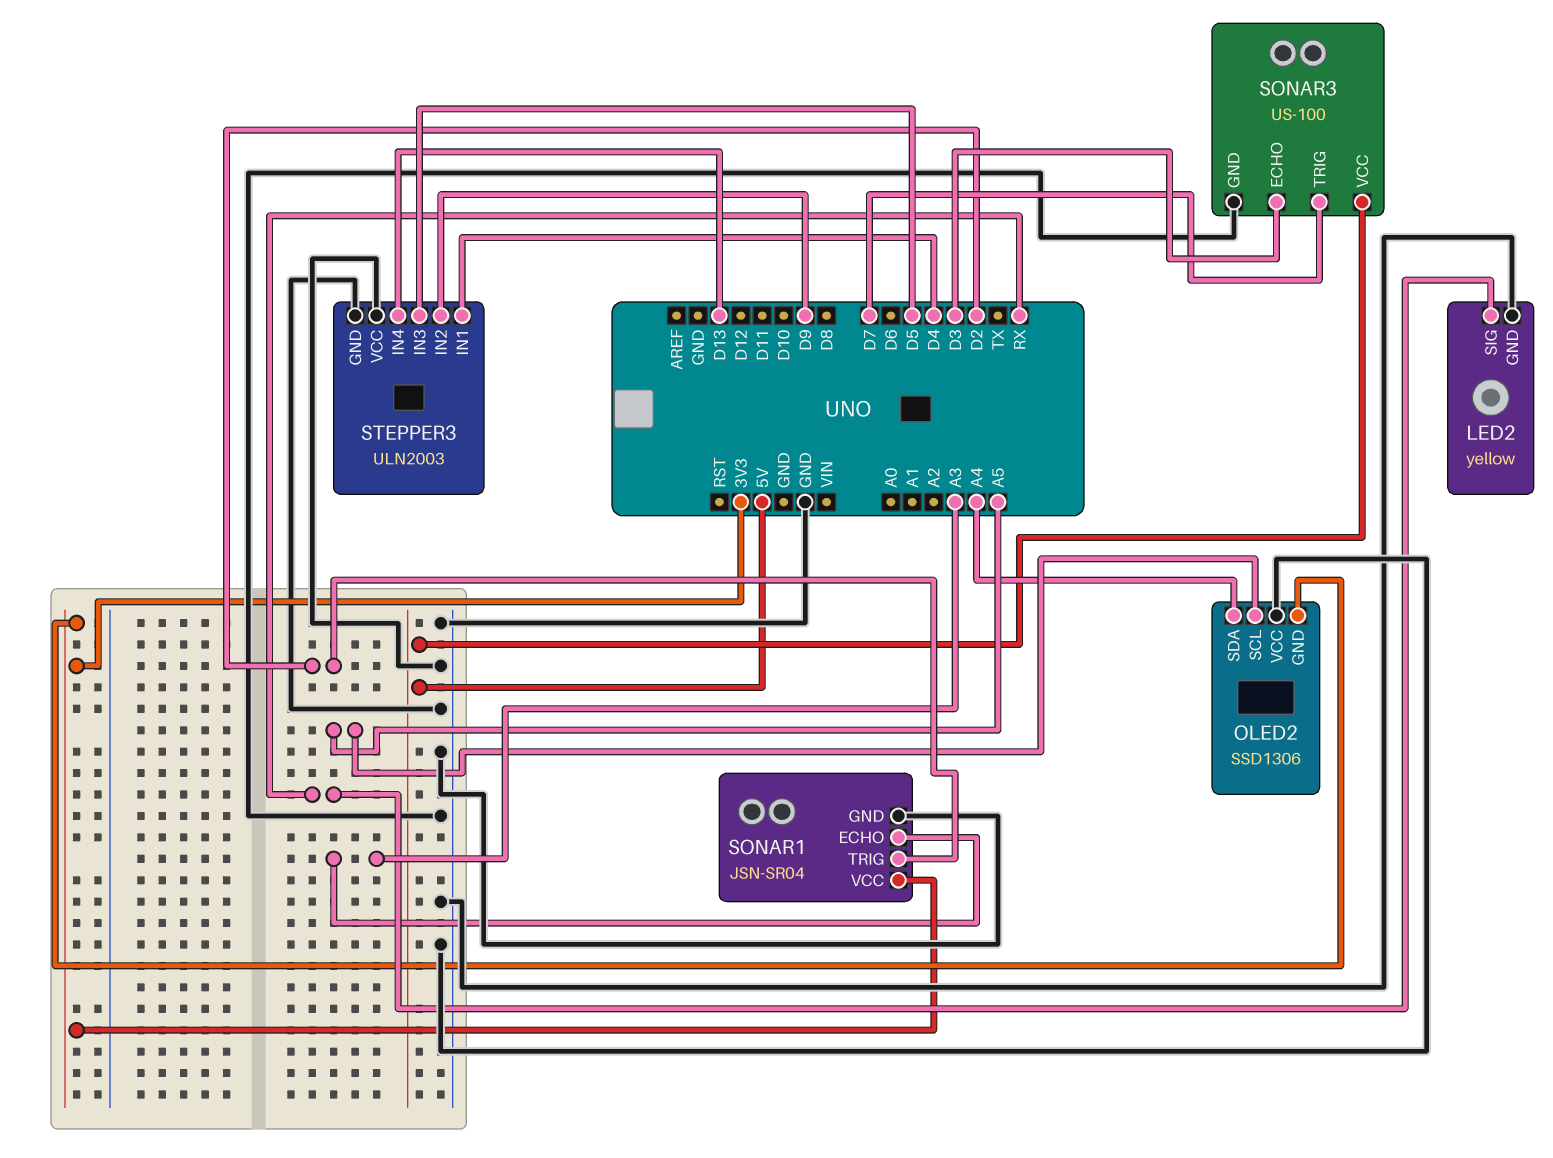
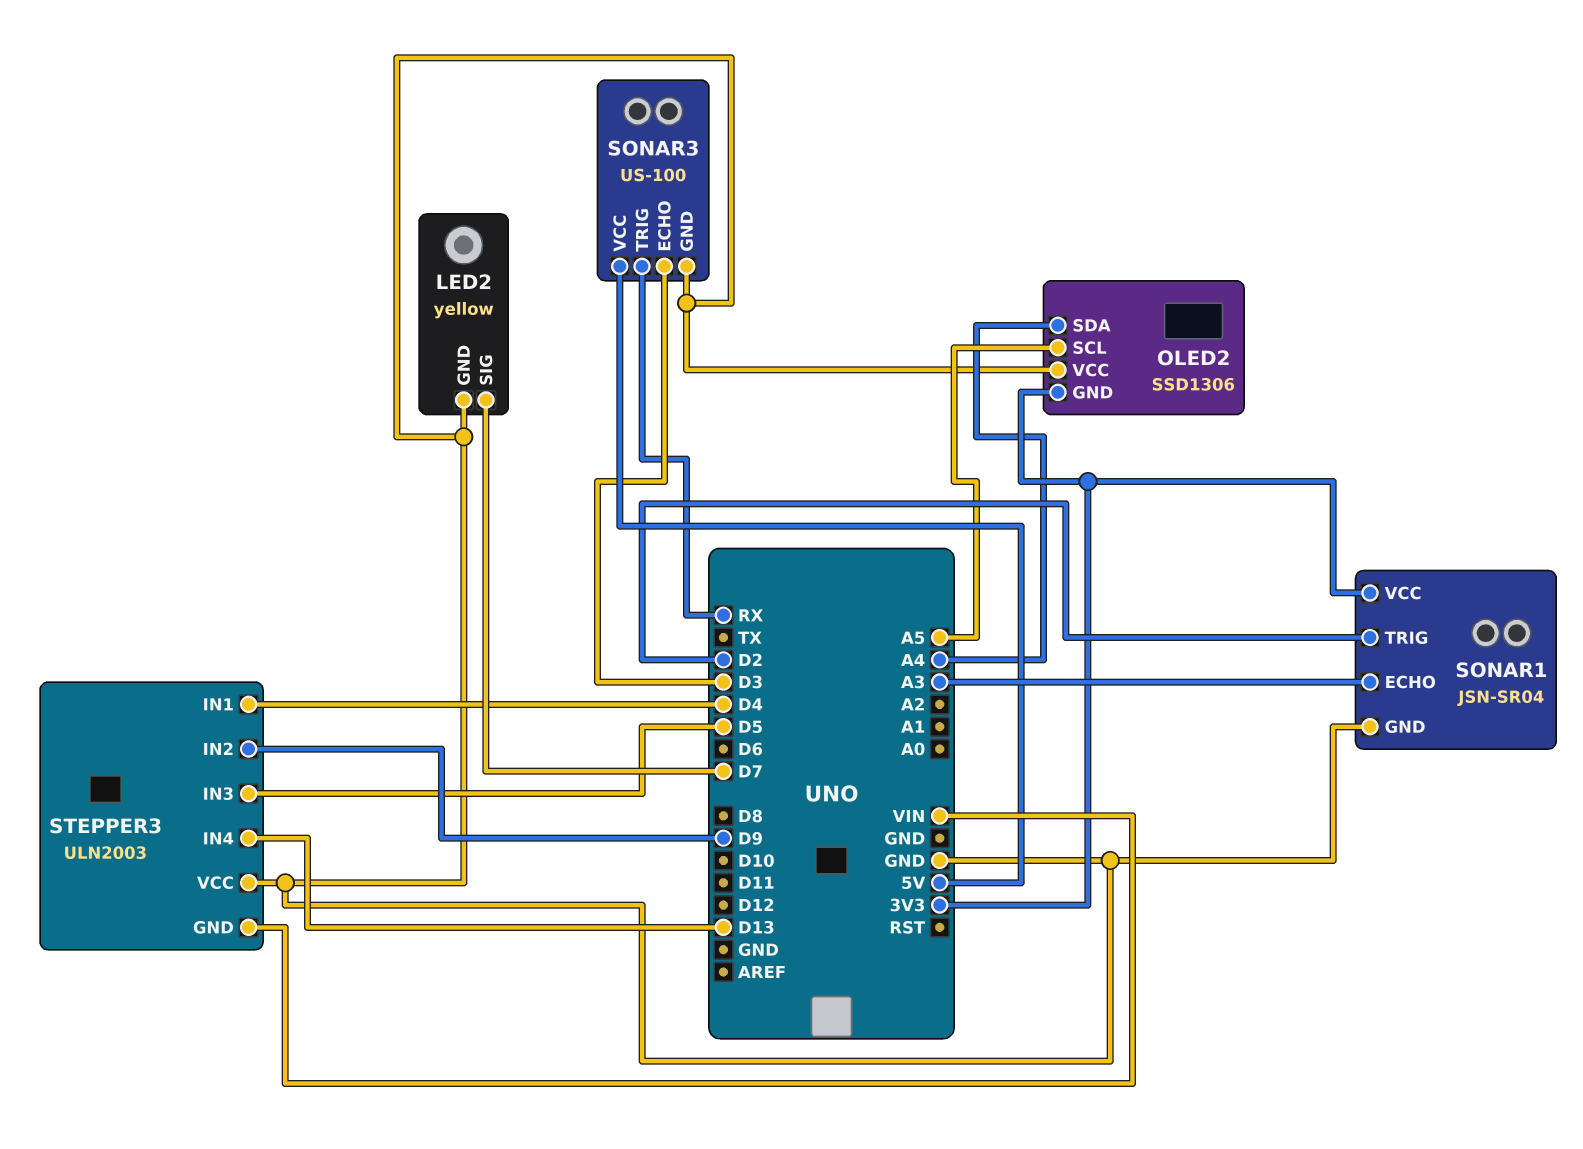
LED2 pin SIG: RX -> D7
SONAR3 pin TRIG: D7 -> RX
STEPPER3 pin GND: GND -> VIN

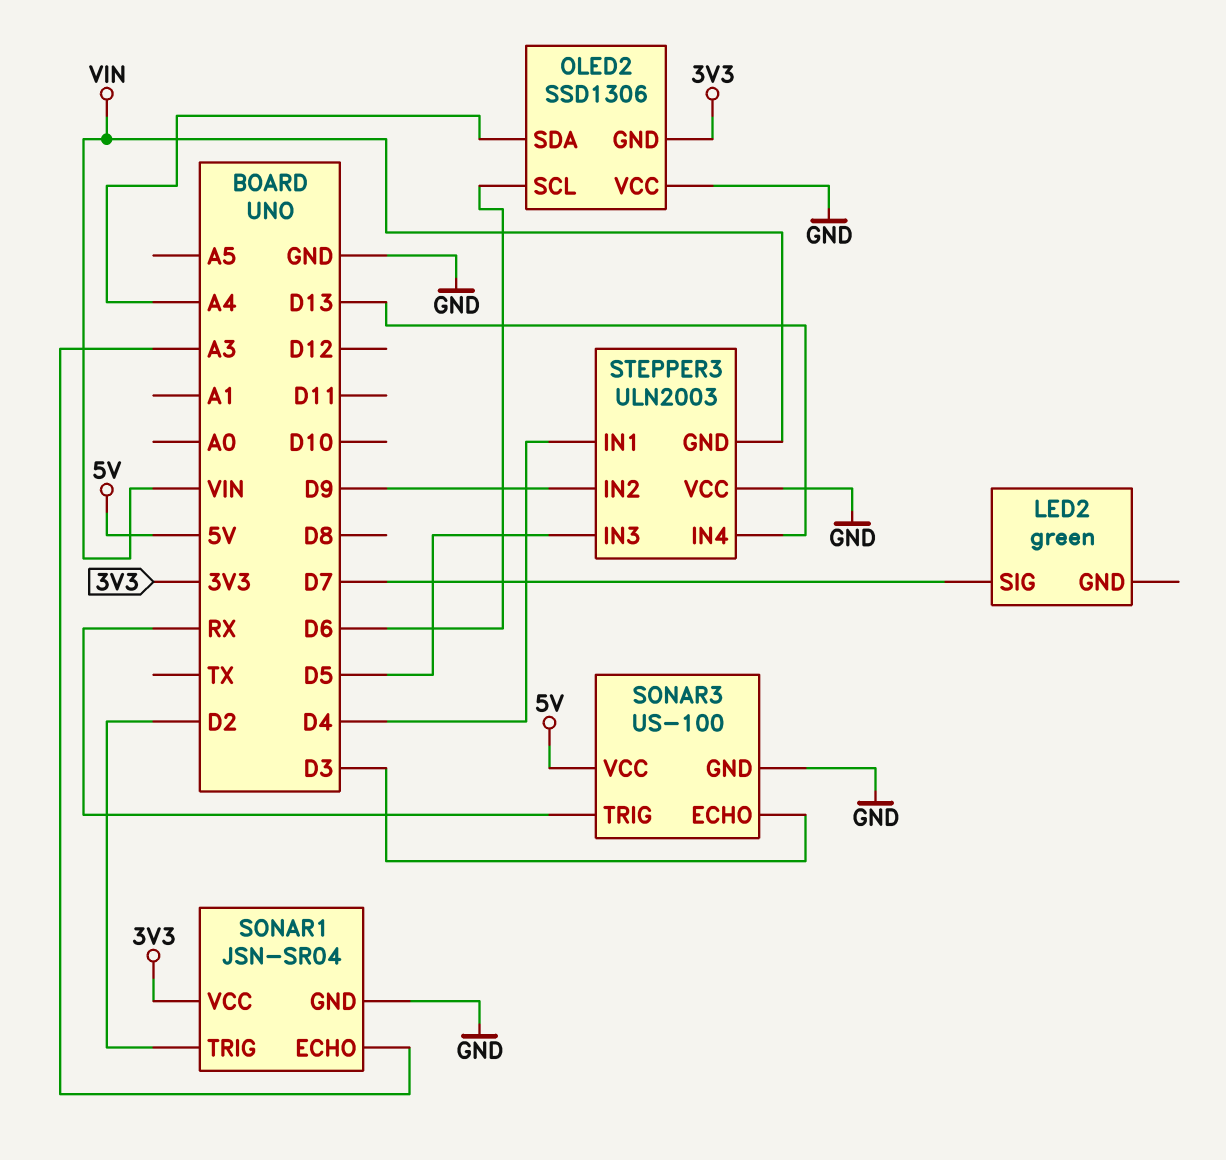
LED2: yellow -> green
LED2 pin GND: GND -> none
OLED2 pin SCL: A5 -> D6

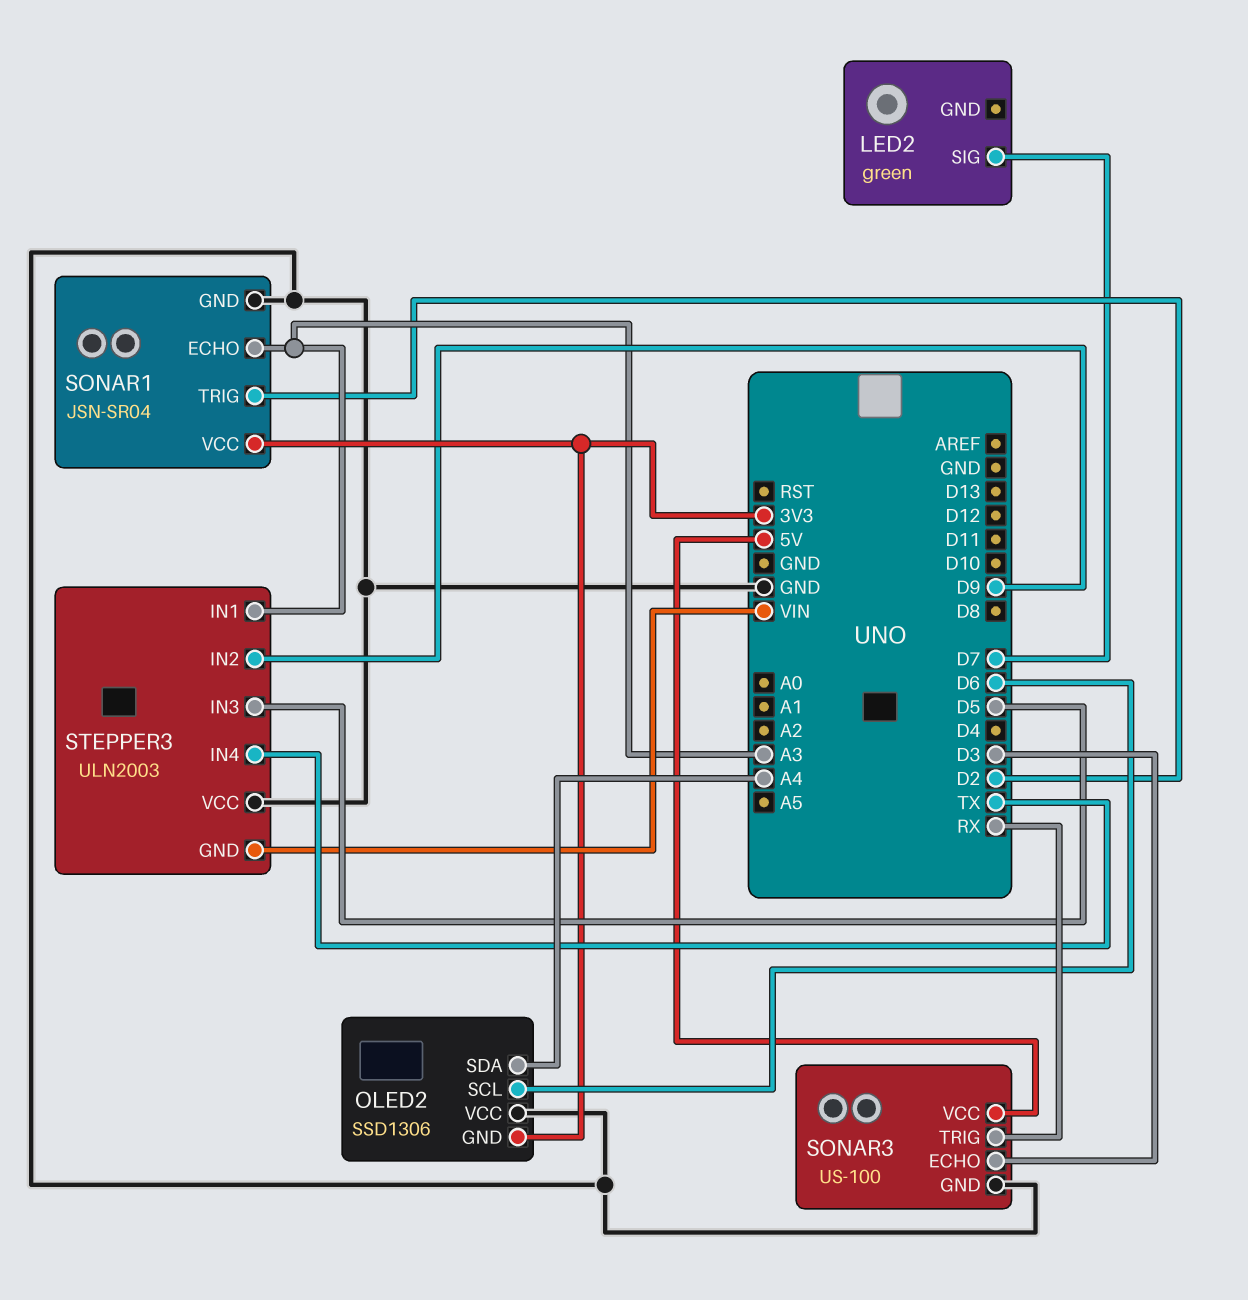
STEPPER3 pin IN1: D4 -> A3
STEPPER3 pin IN4: D13 -> TX

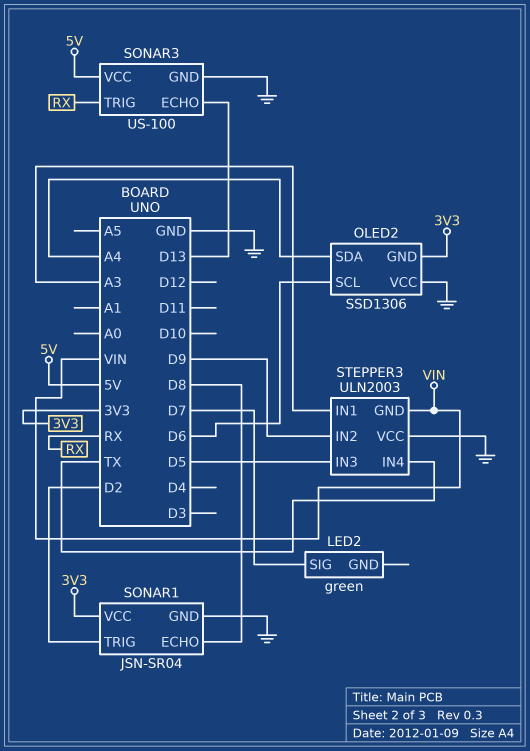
SONAR1 pin ECHO: A3 -> D8
SONAR3 pin ECHO: D3 -> D13

